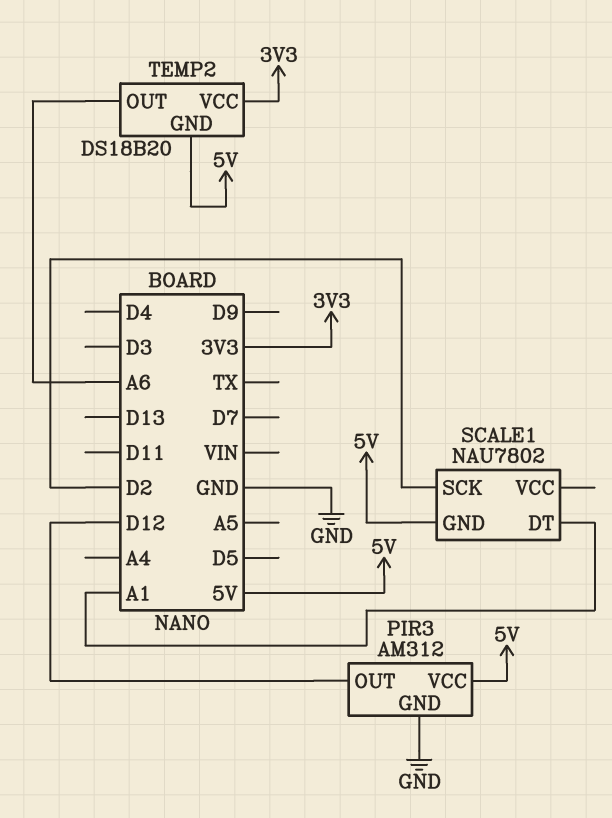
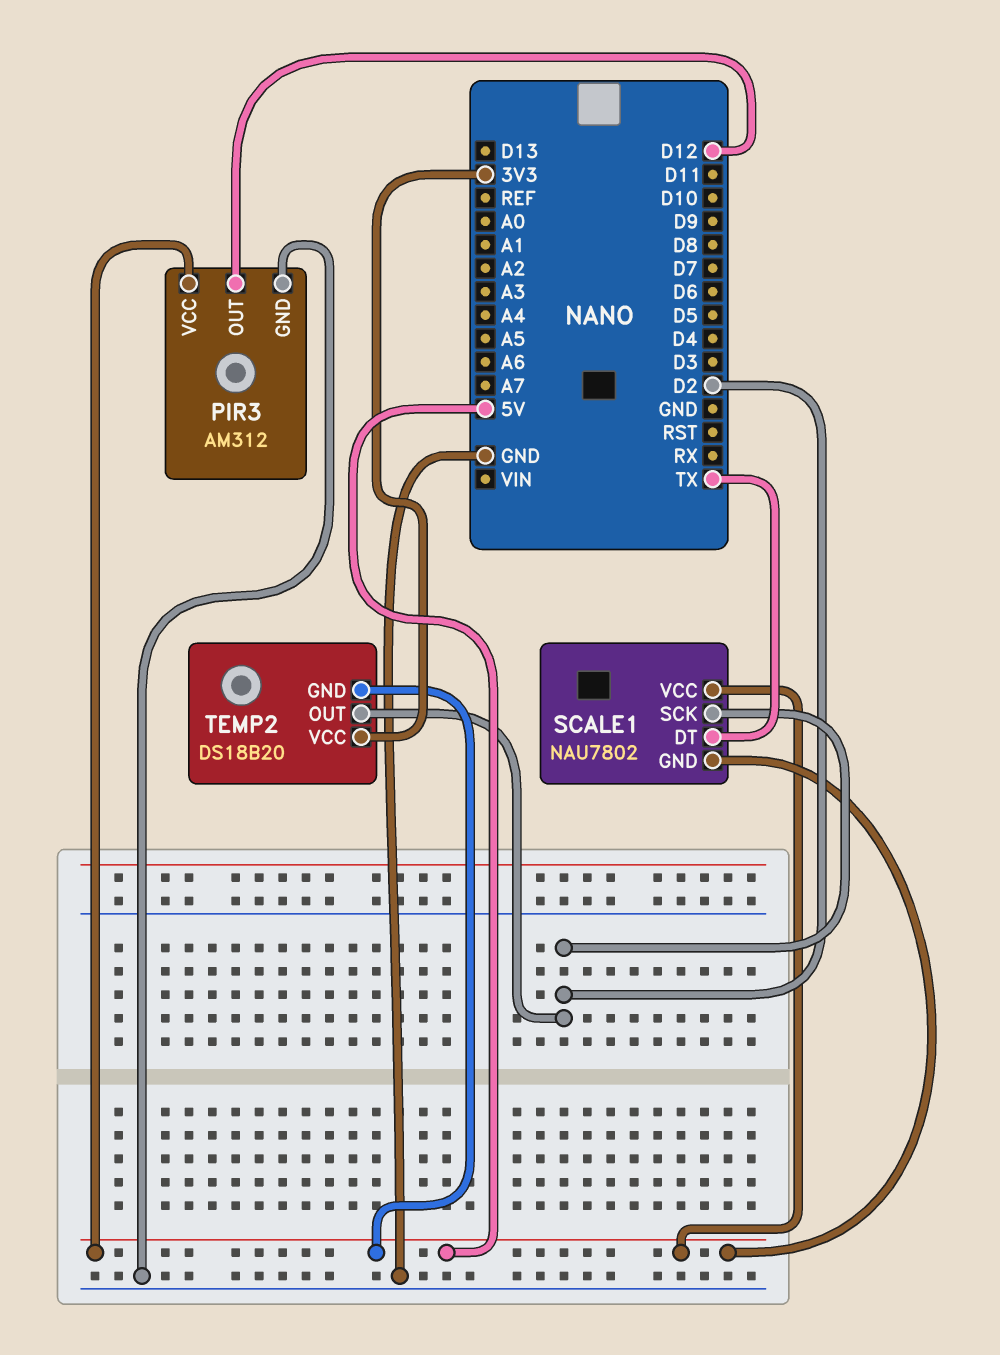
SCALE1 pin DT: A1 -> TX
SCALE1 pin VCC: none -> 5V
TEMP2 pin OUT: A6 -> D2

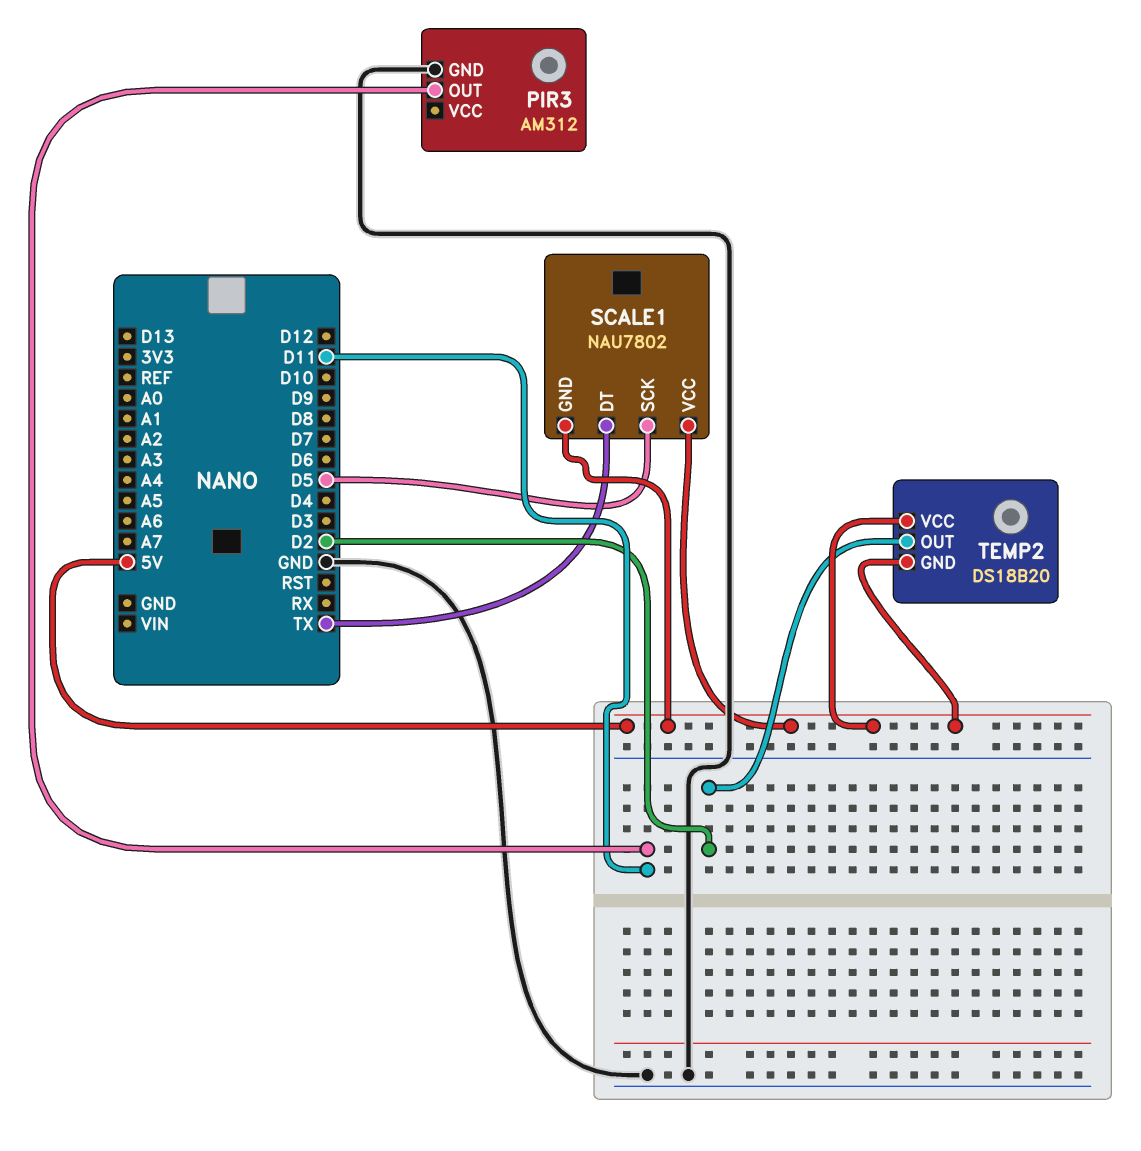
PIR3 pin OUT: D12 -> D11
PIR3 pin VCC: 5V -> none
SCALE1 pin SCK: D2 -> D5
TEMP2 pin VCC: 3V3 -> 5V

